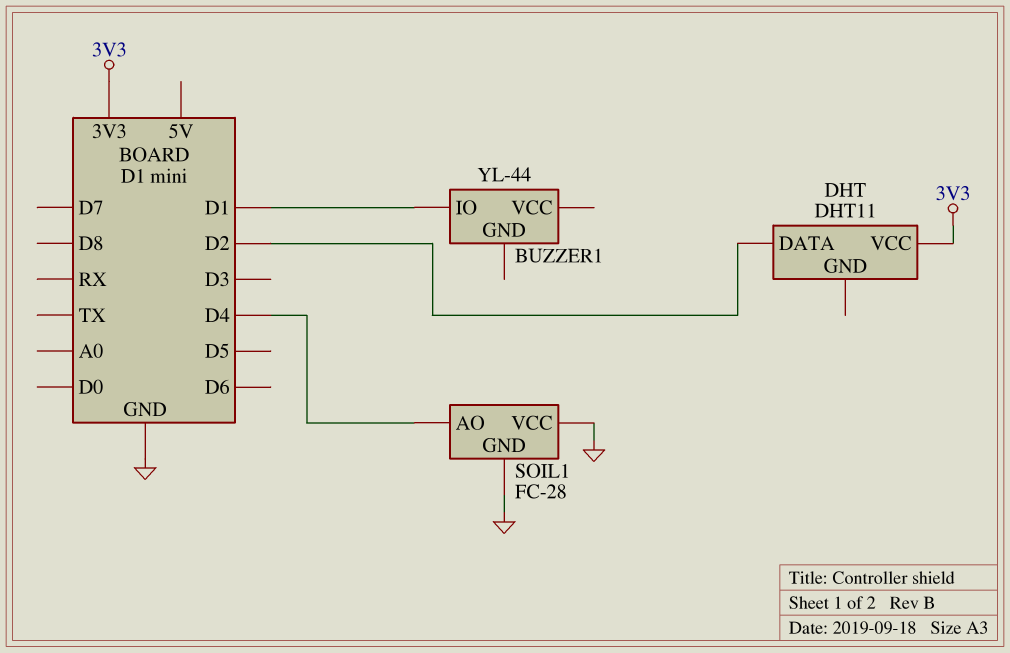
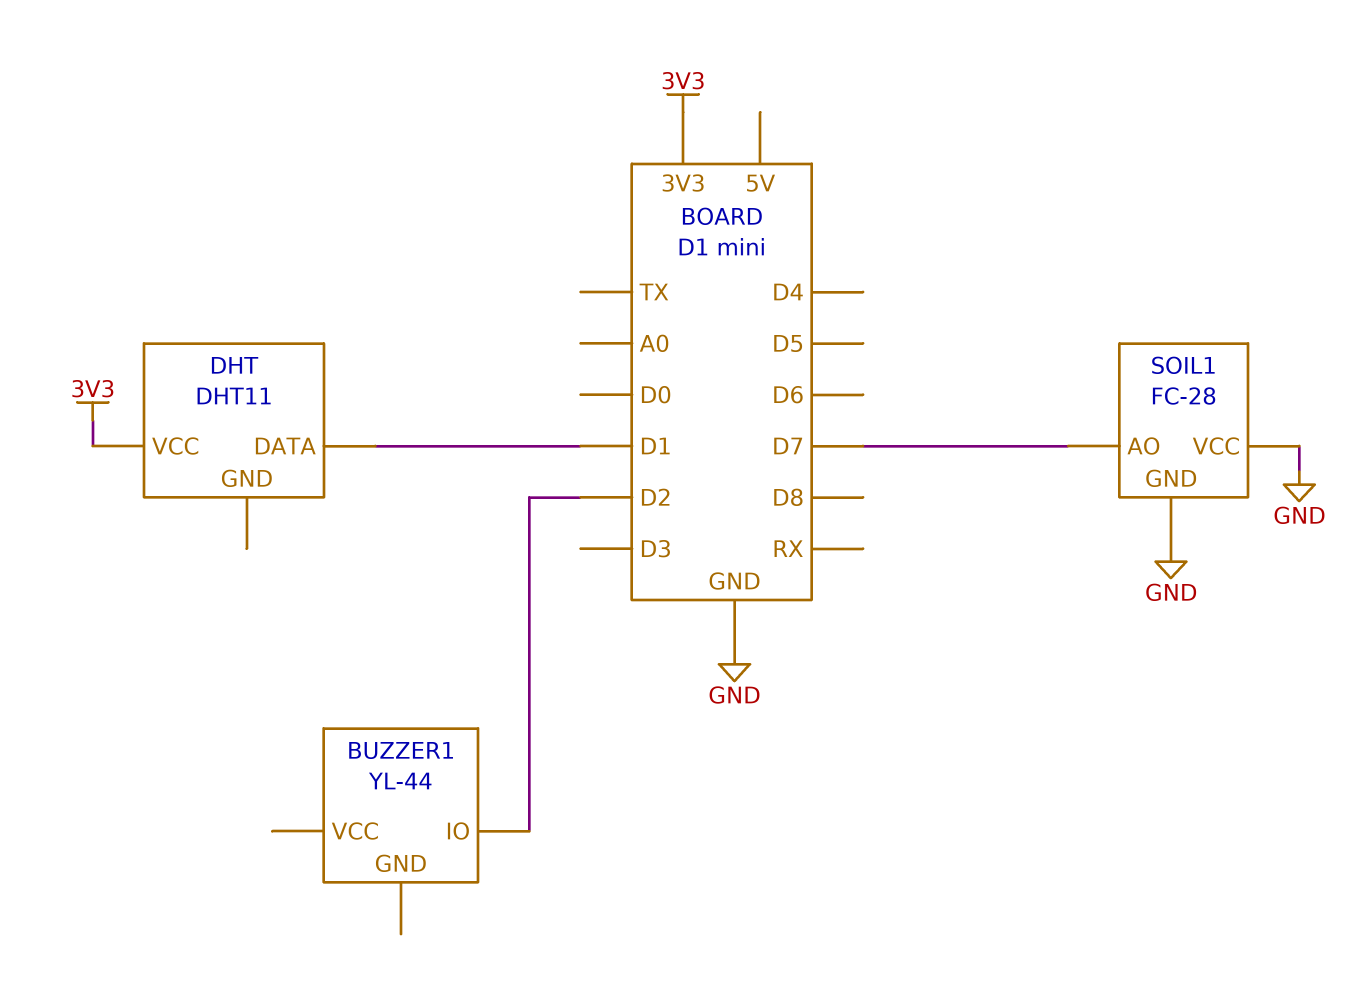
BUZZER1 pin IO: D1 -> D2
DHT pin DATA: D2 -> D1
SOIL1 pin AO: D4 -> D7

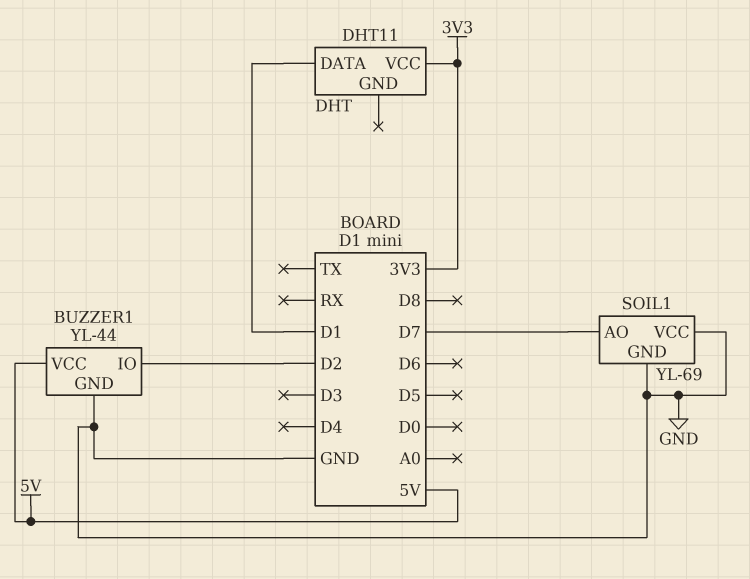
BUZZER1 pin GND: none -> GND
BUZZER1 pin VCC: none -> 5V
SOIL1: FC-28 -> YL-69

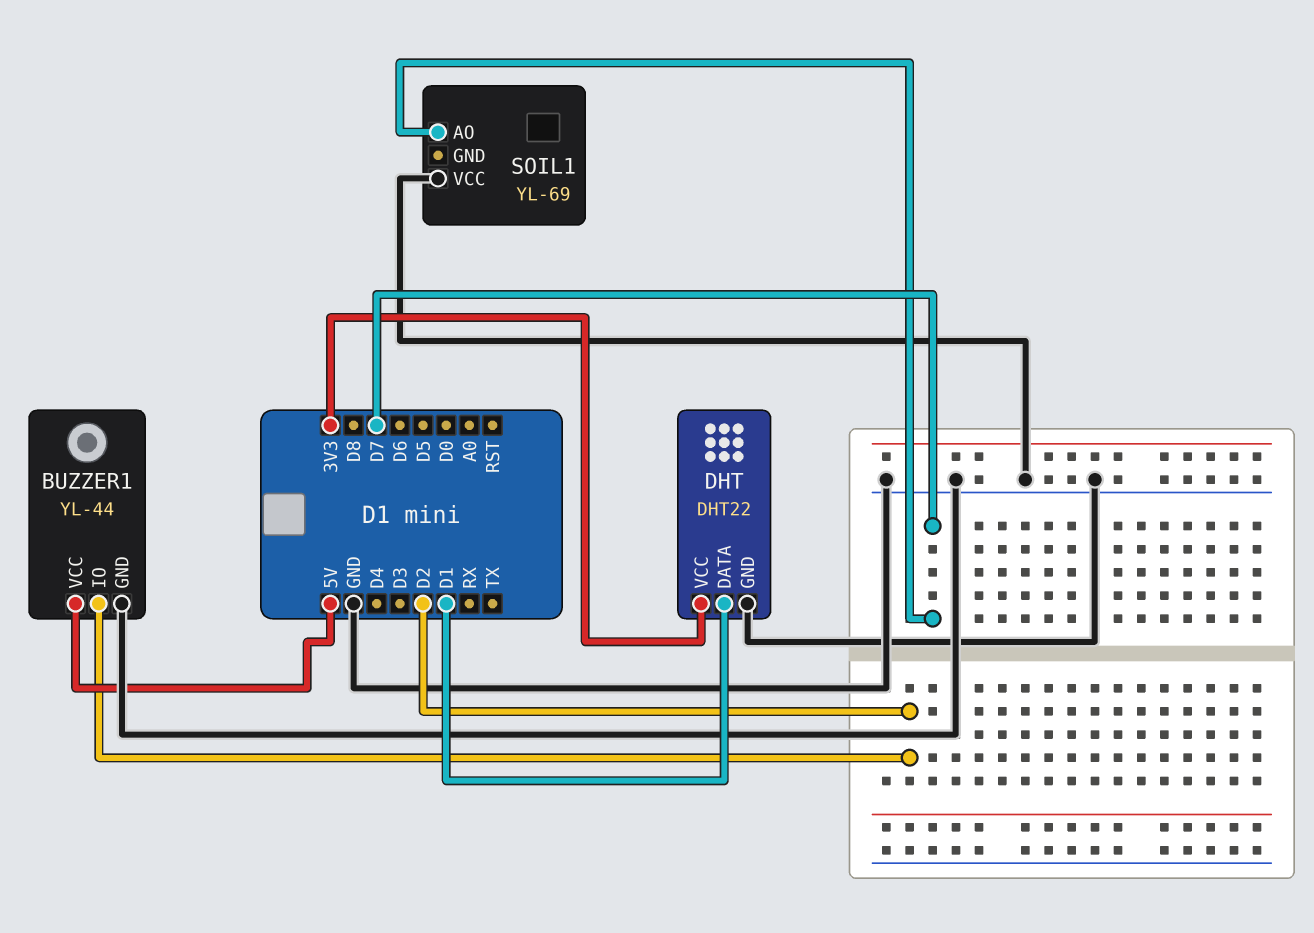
DHT: DHT11 -> DHT22
DHT pin GND: none -> GND
SOIL1 pin GND: GND -> none

